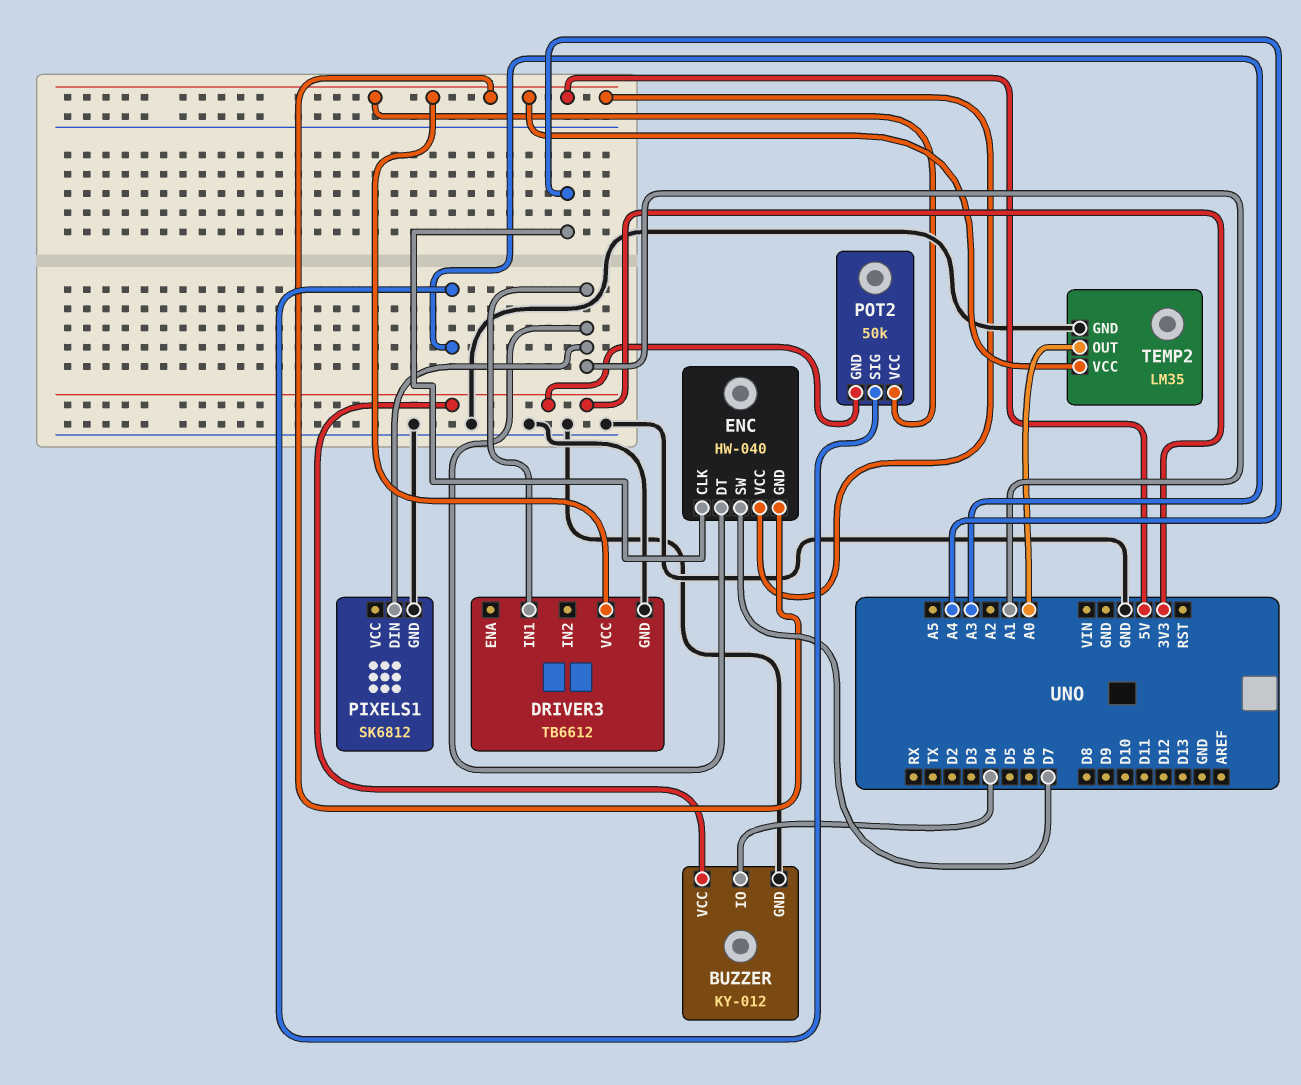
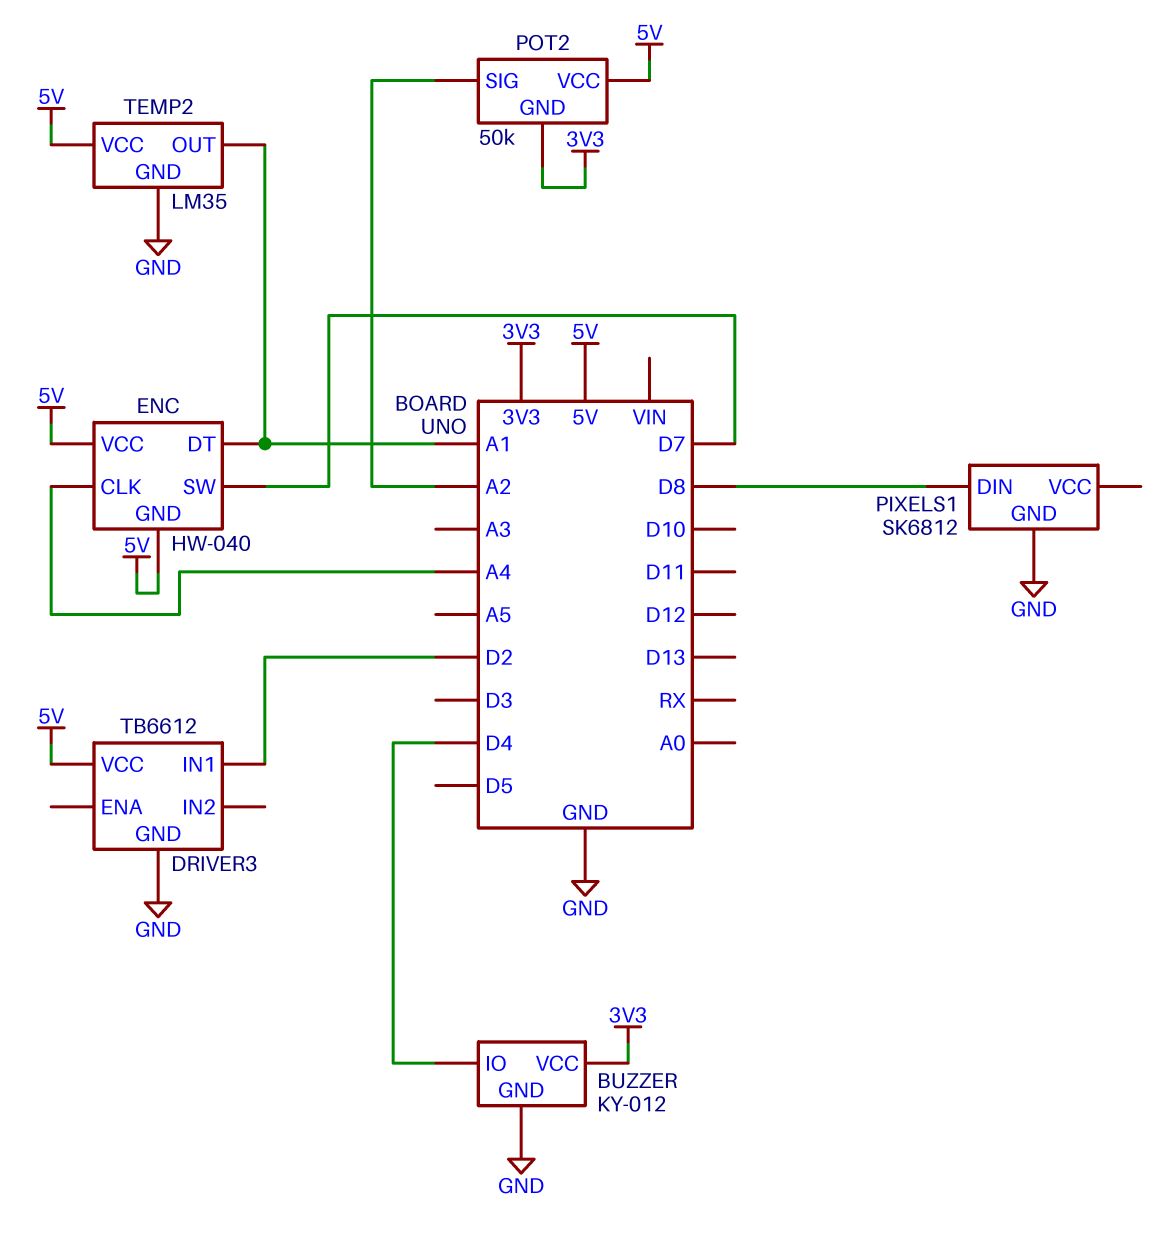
DRIVER3 pin IN1: A1 -> D2
PIXELS1 pin DIN: A1 -> D8
POT2 pin SIG: A3 -> A2
TEMP2 pin OUT: A0 -> A1

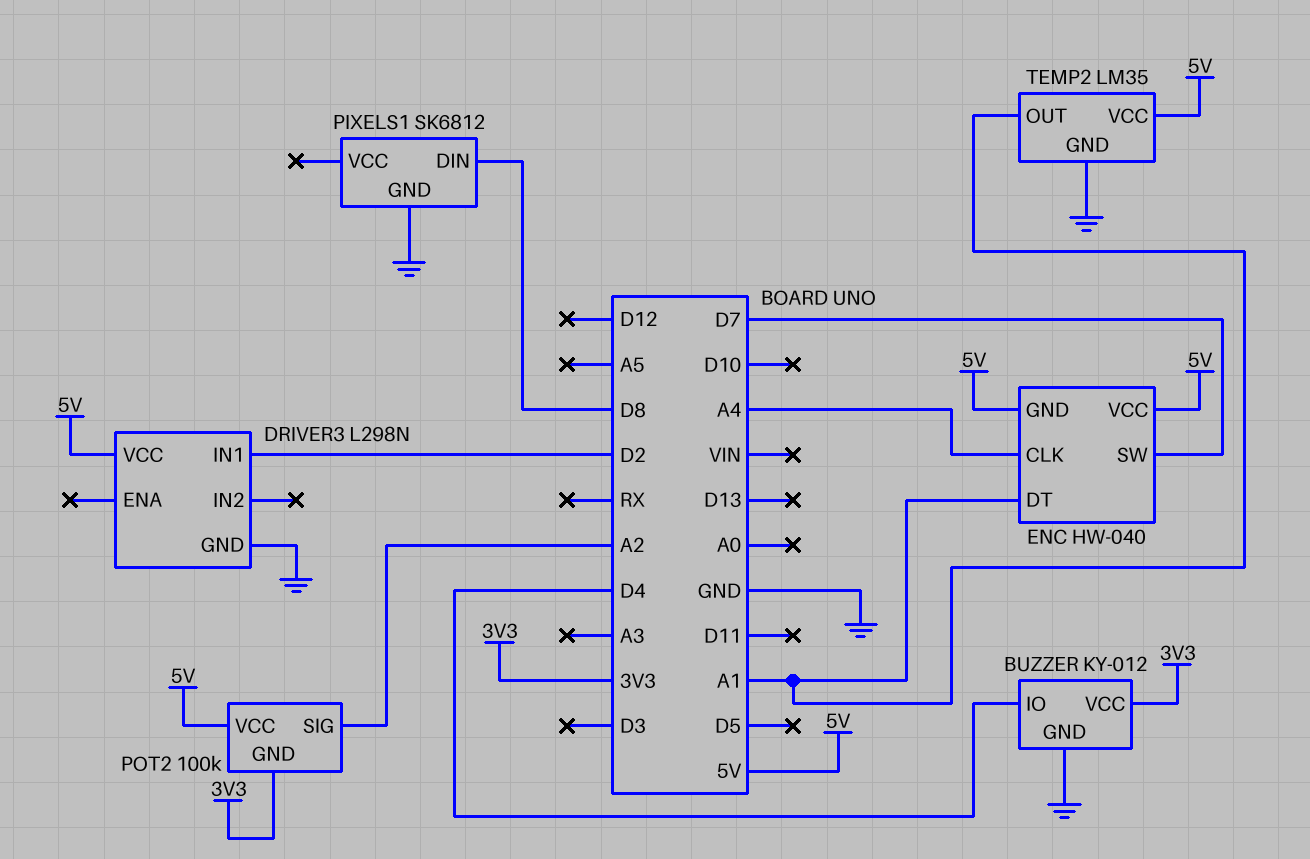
DRIVER3: TB6612 -> L298N
POT2: 50k -> 100k

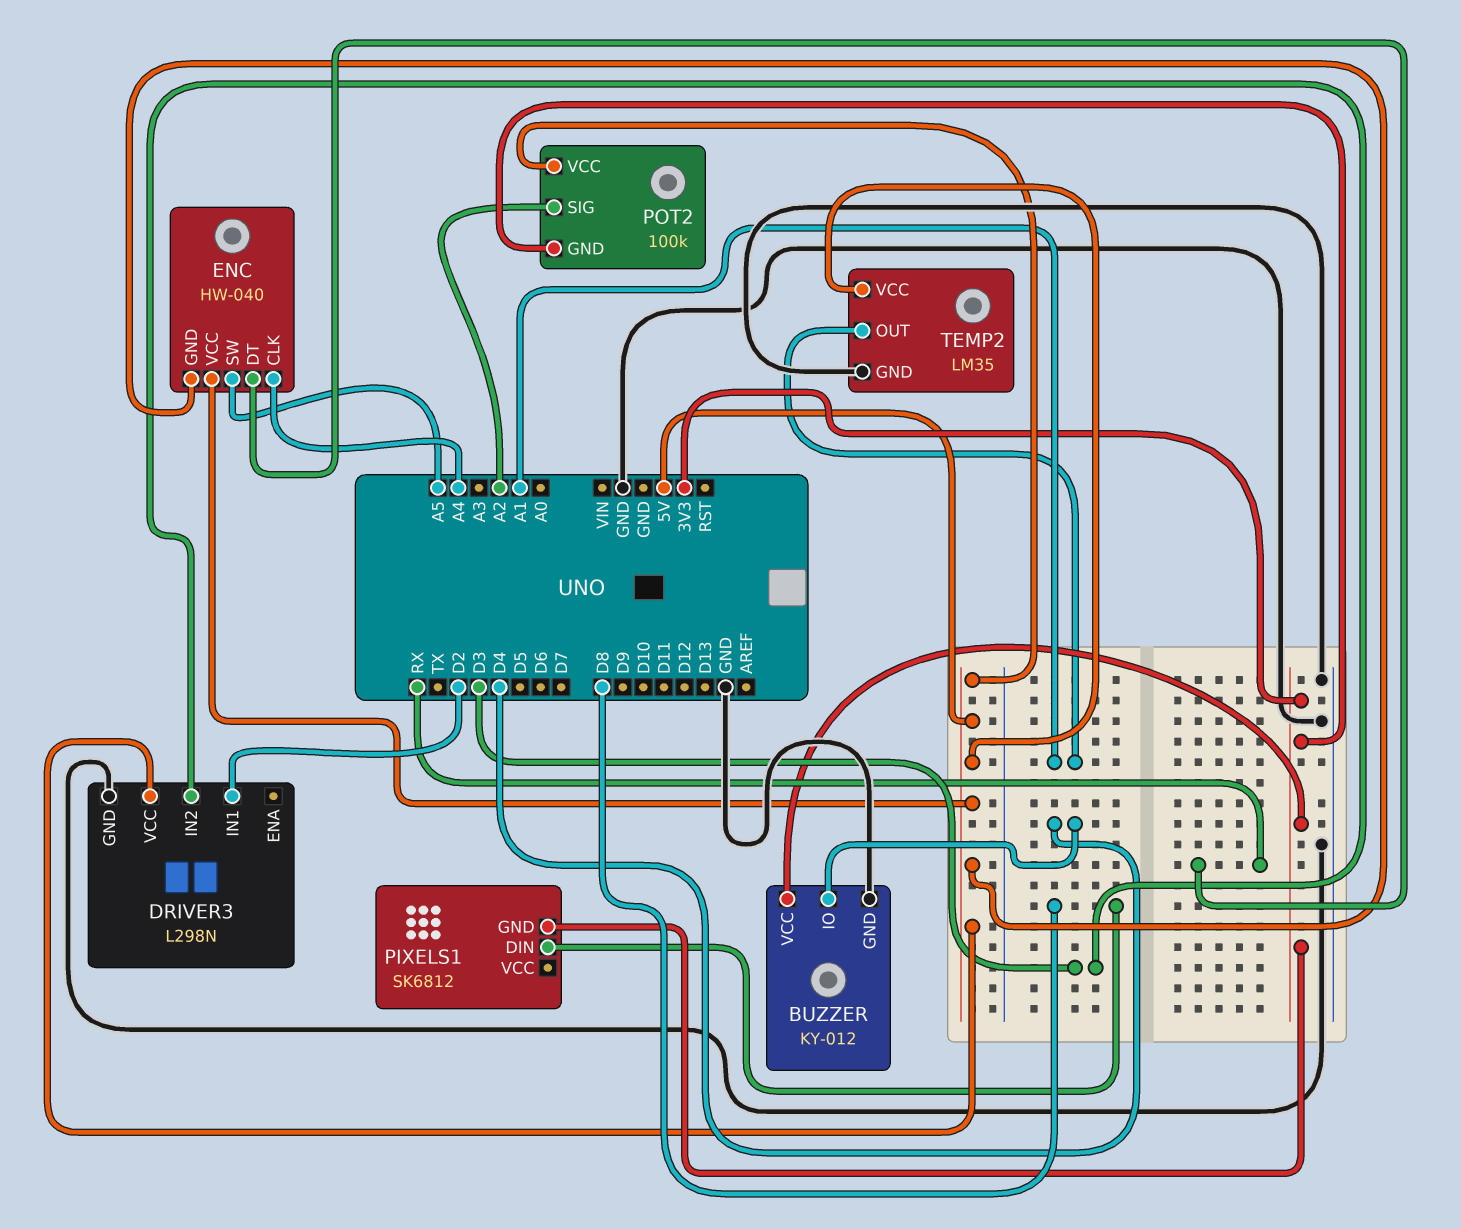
DRIVER3 pin IN2: none -> D3
ENC pin DT: A1 -> RX
ENC pin SW: D7 -> A5
PIXELS1 pin GND: GND -> 3V3

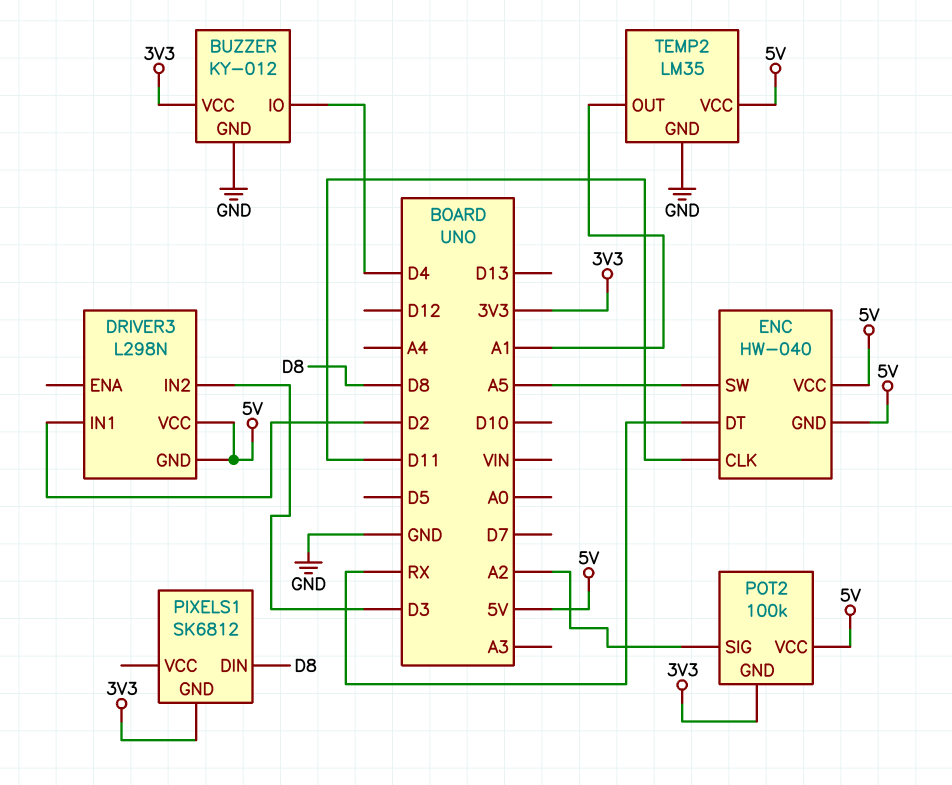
DRIVER3 pin GND: GND -> 5V
ENC pin CLK: A4 -> D11

